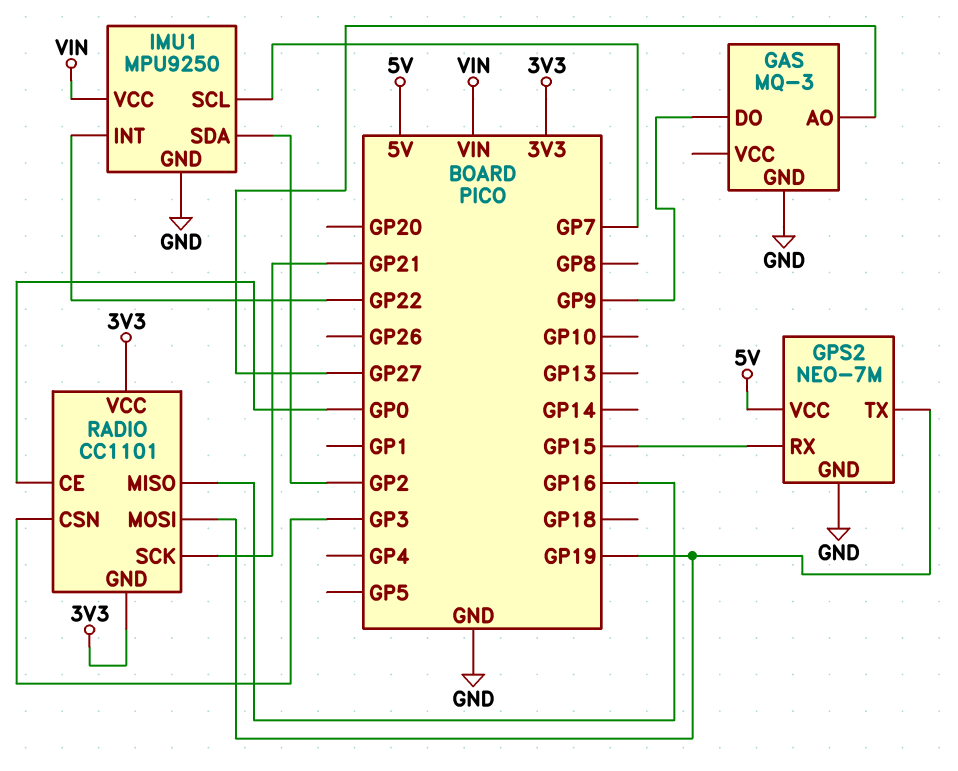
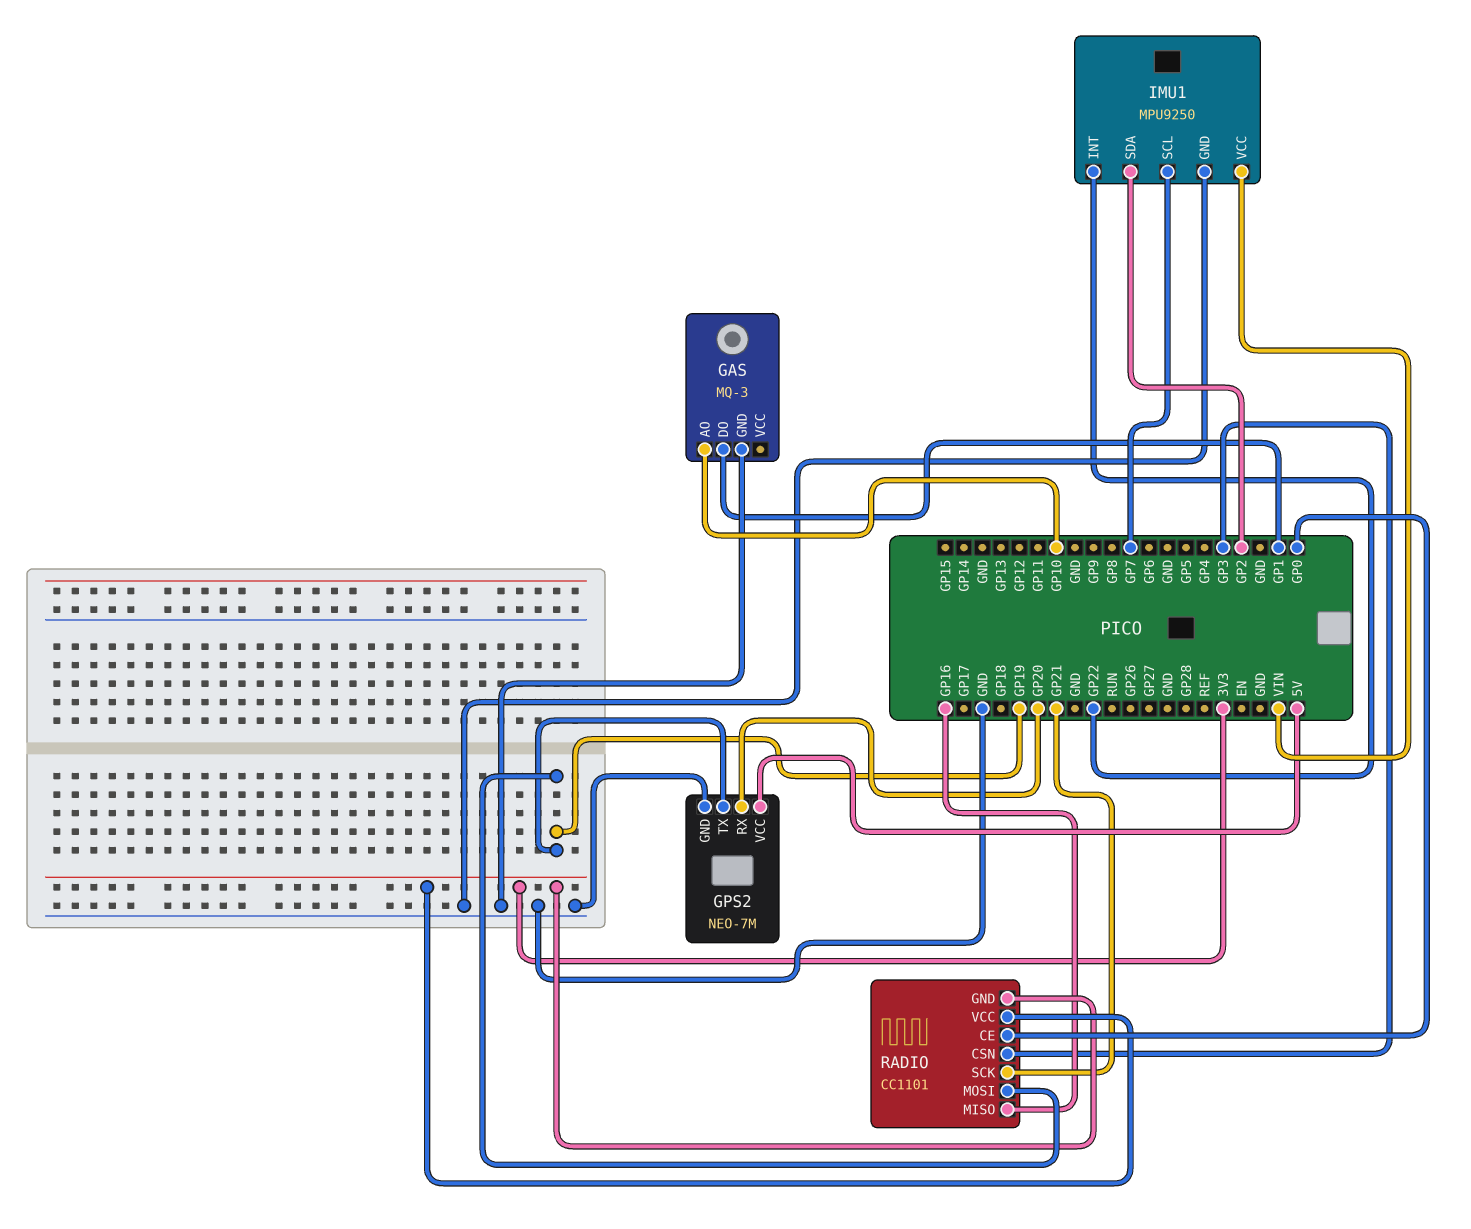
GAS pin AO: GP27 -> GP10
GAS pin DO: GP9 -> GP1
GPS2 pin RX: GP15 -> GP20

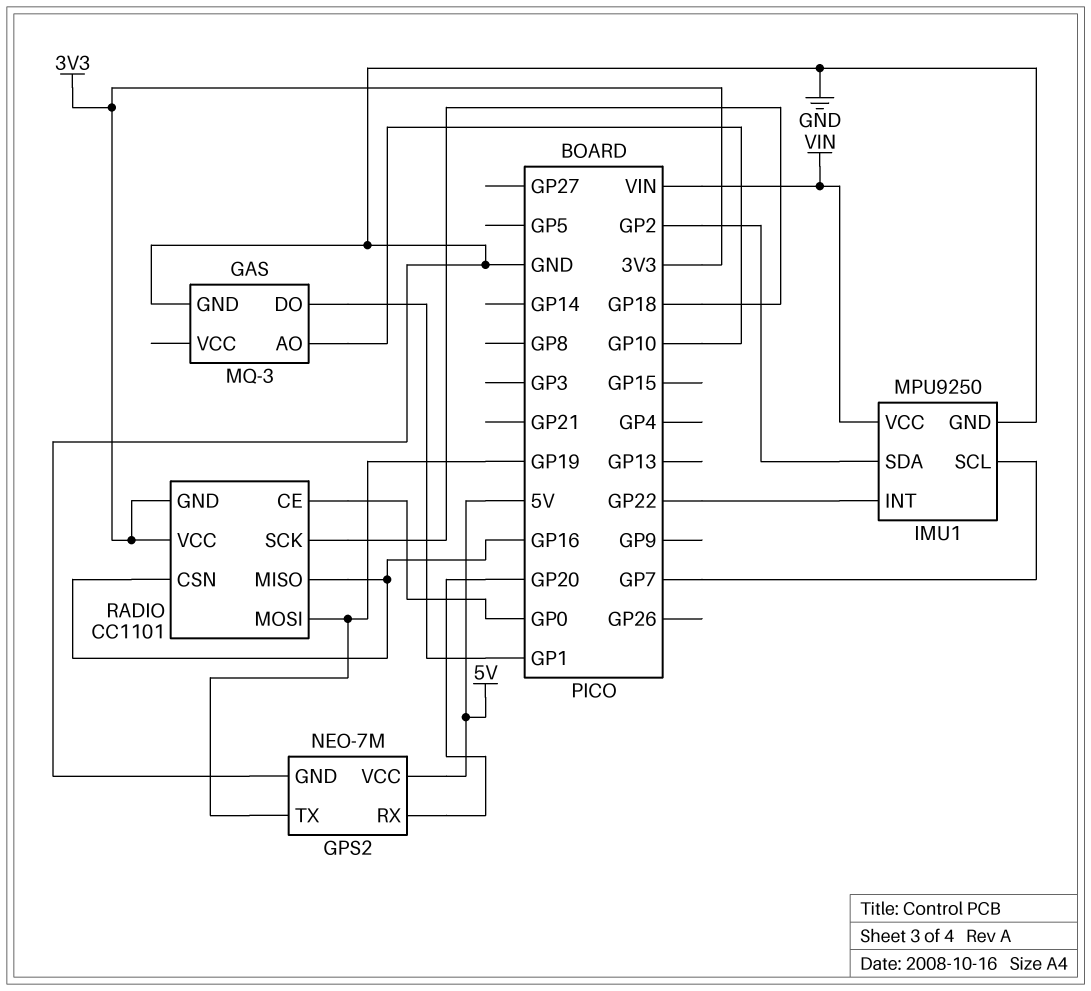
RADIO pin CSN: GP3 -> GP16
RADIO pin SCK: GP21 -> GP18

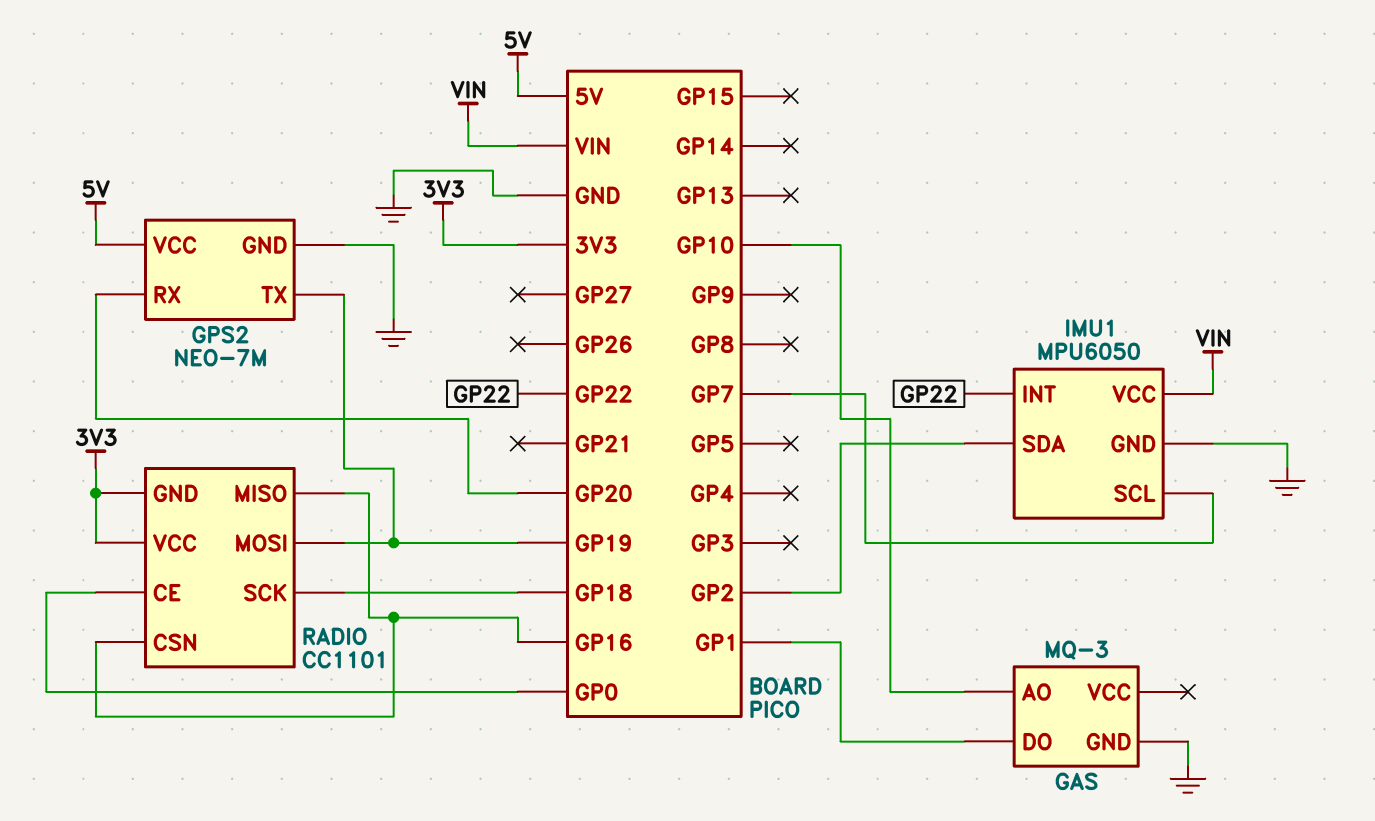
IMU1: MPU9250 -> MPU6050

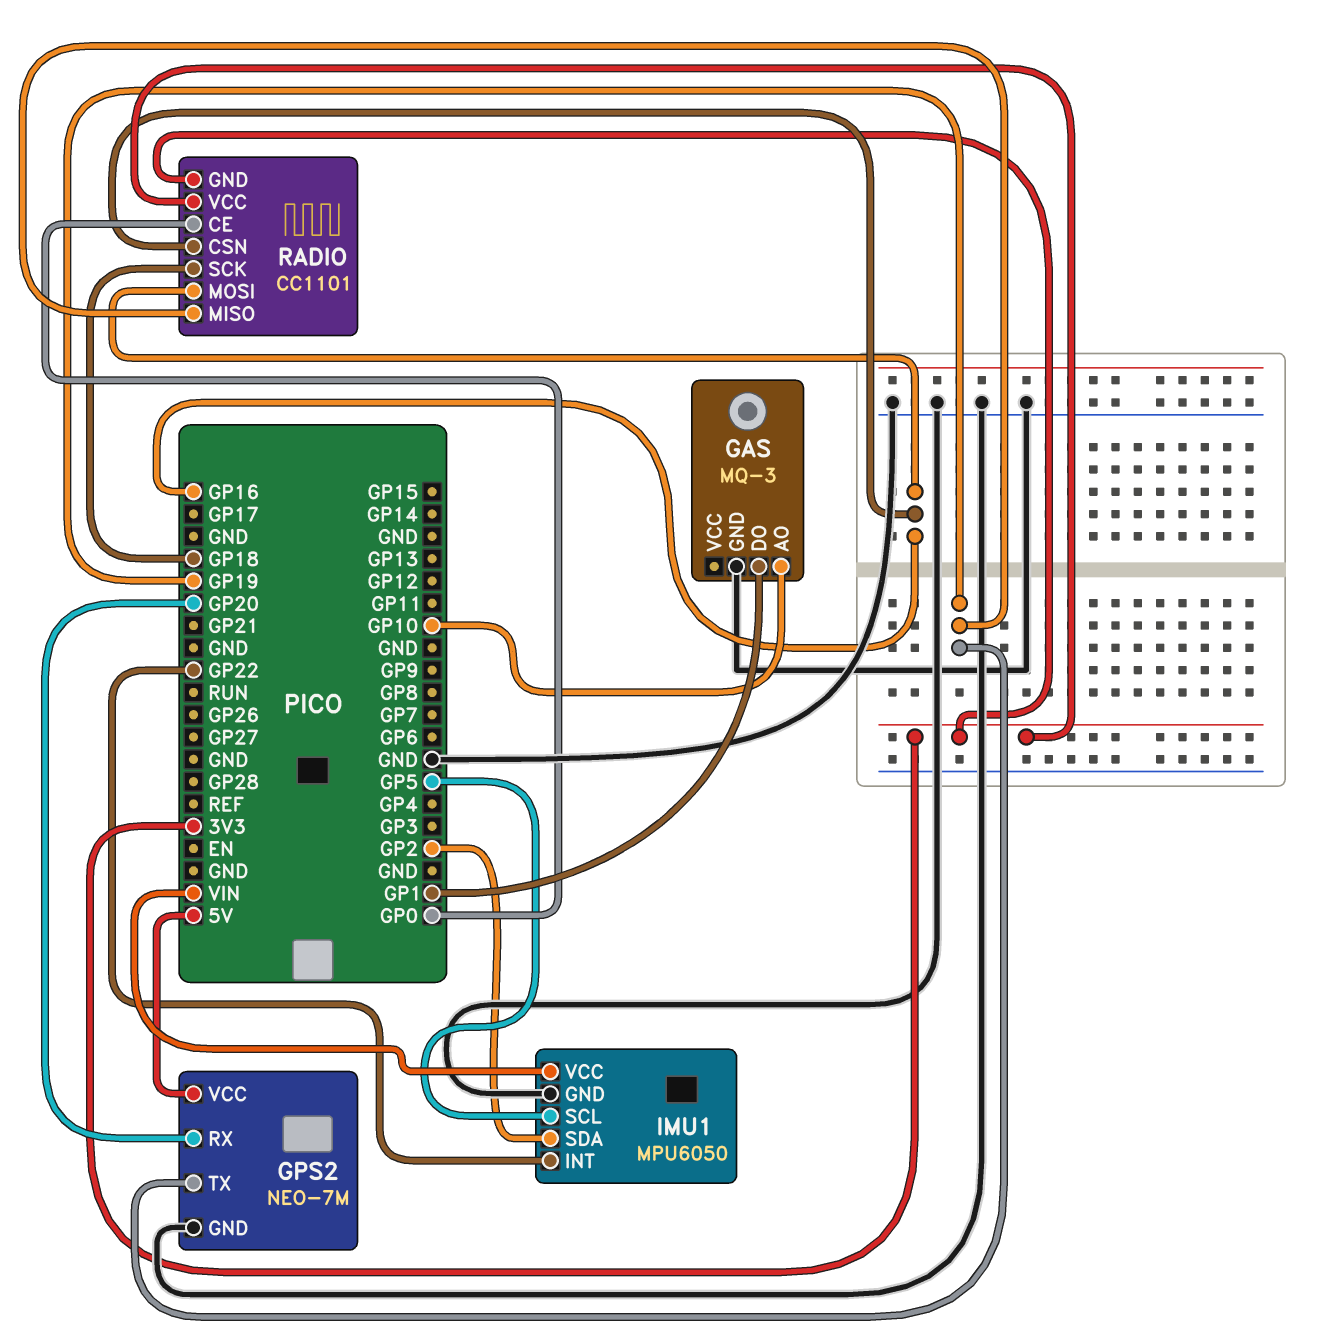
IMU1 pin SCL: GP7 -> GP5
RADIO pin MISO: GP16 -> GP19
RADIO pin MOSI: GP19 -> GP16

